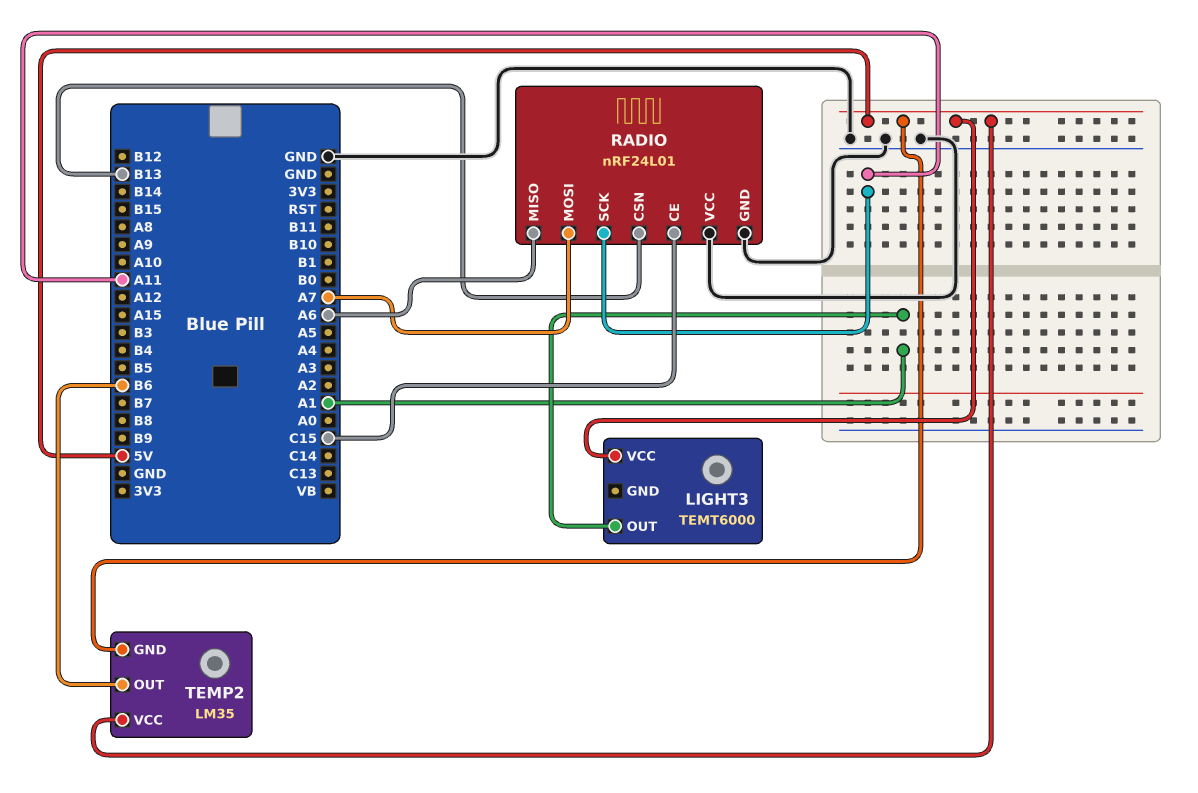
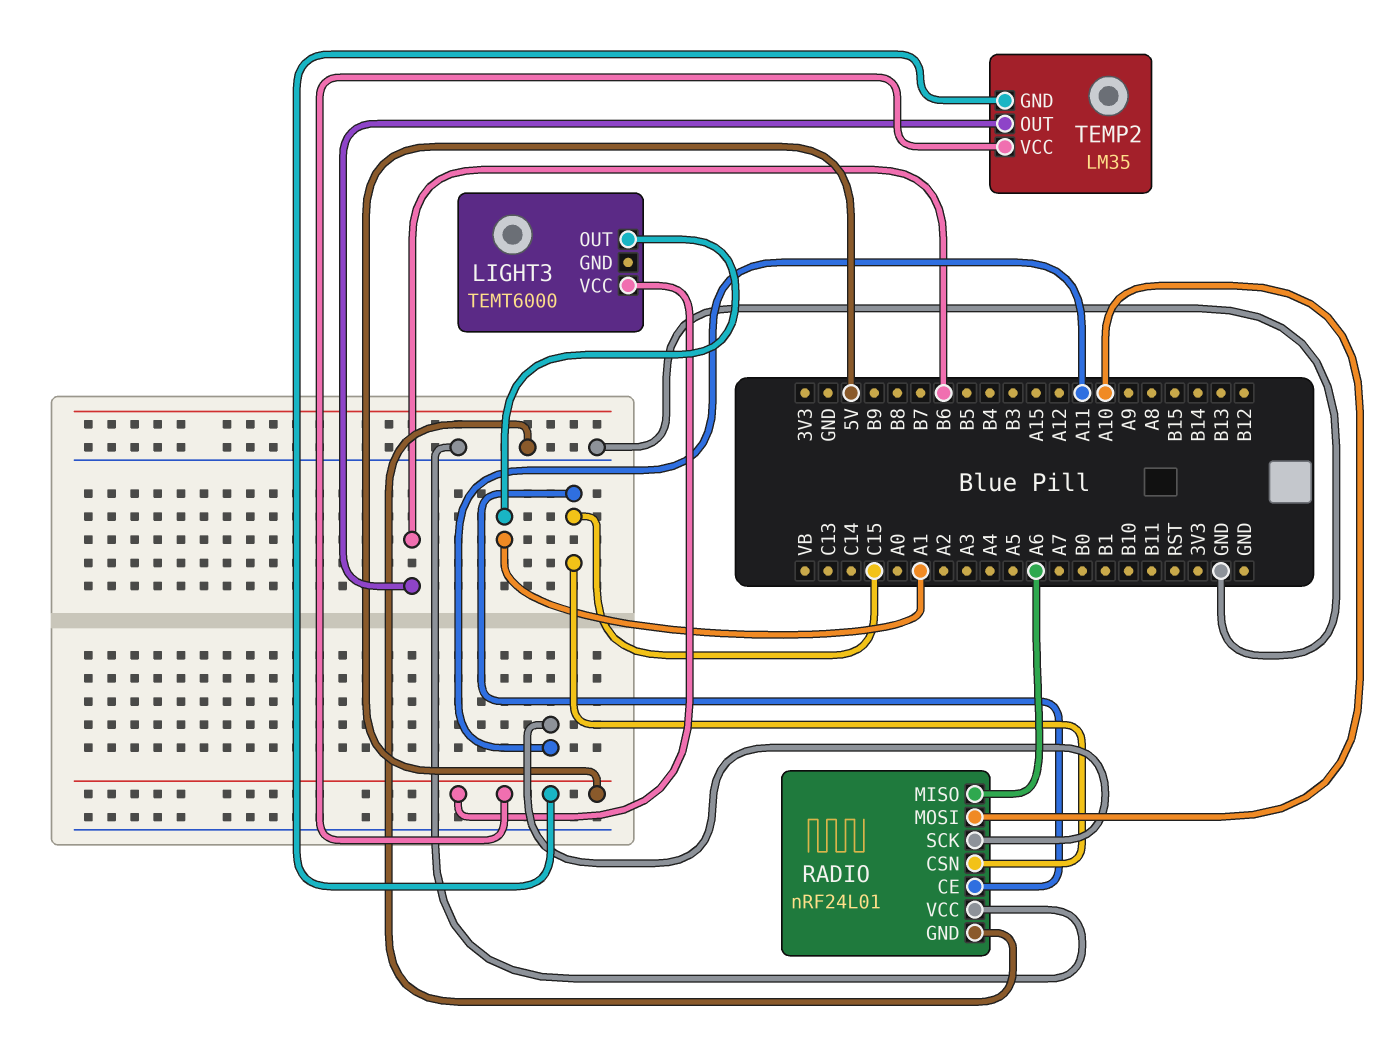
RADIO pin CSN: B13 -> C15
RADIO pin MOSI: A7 -> A10

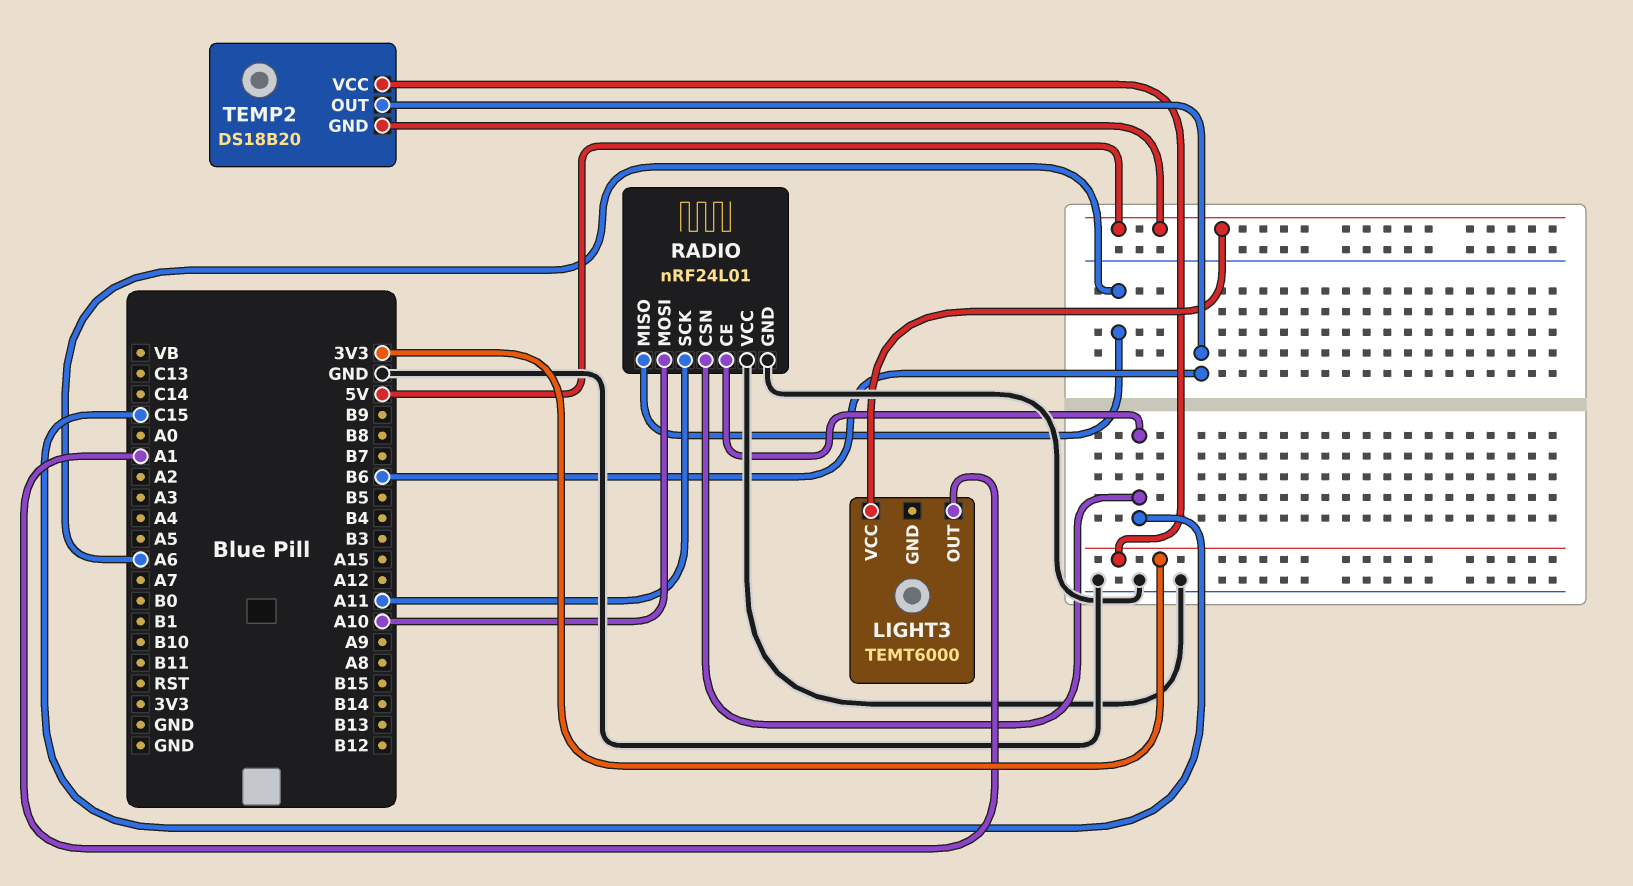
TEMP2: LM35 -> DS18B20
TEMP2 pin VCC: 5V -> 3V3

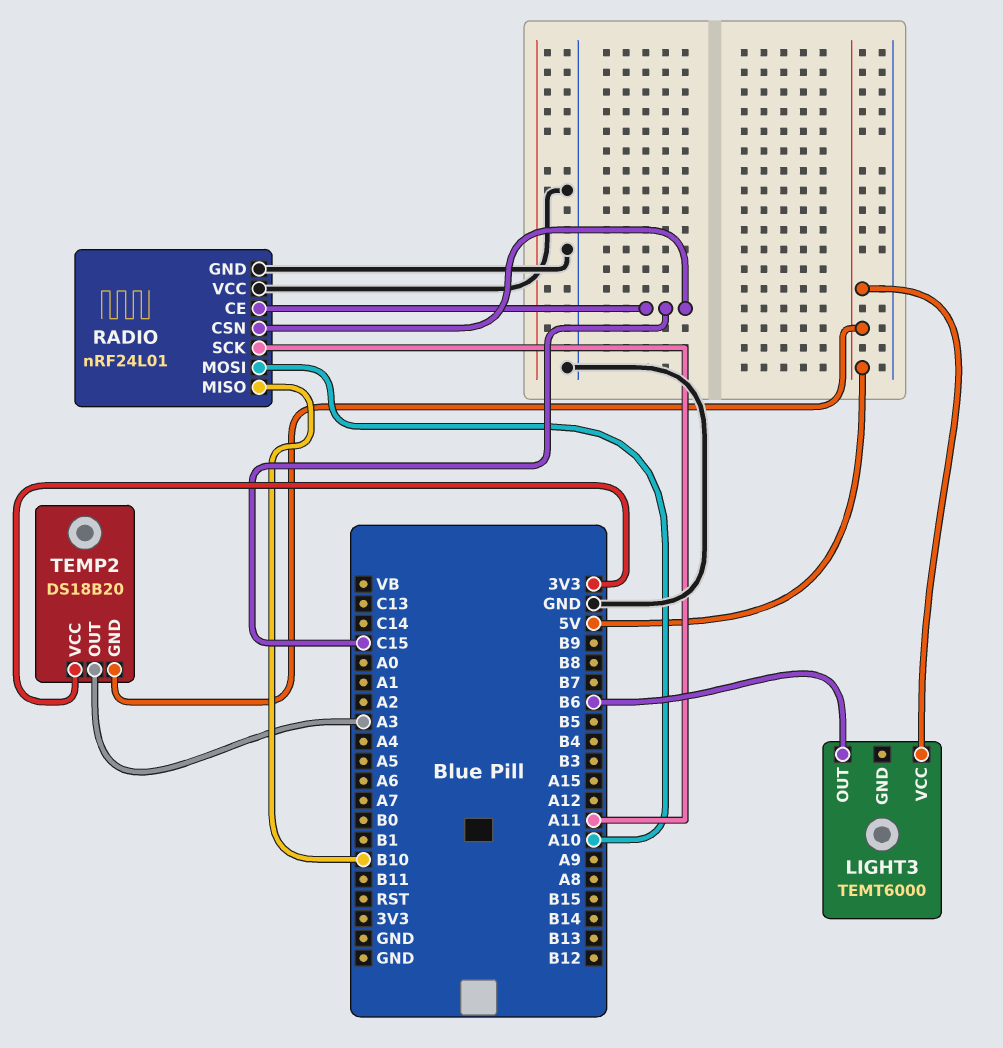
LIGHT3 pin OUT: A1 -> B6
RADIO pin MISO: A6 -> B10
TEMP2 pin OUT: B6 -> A3

